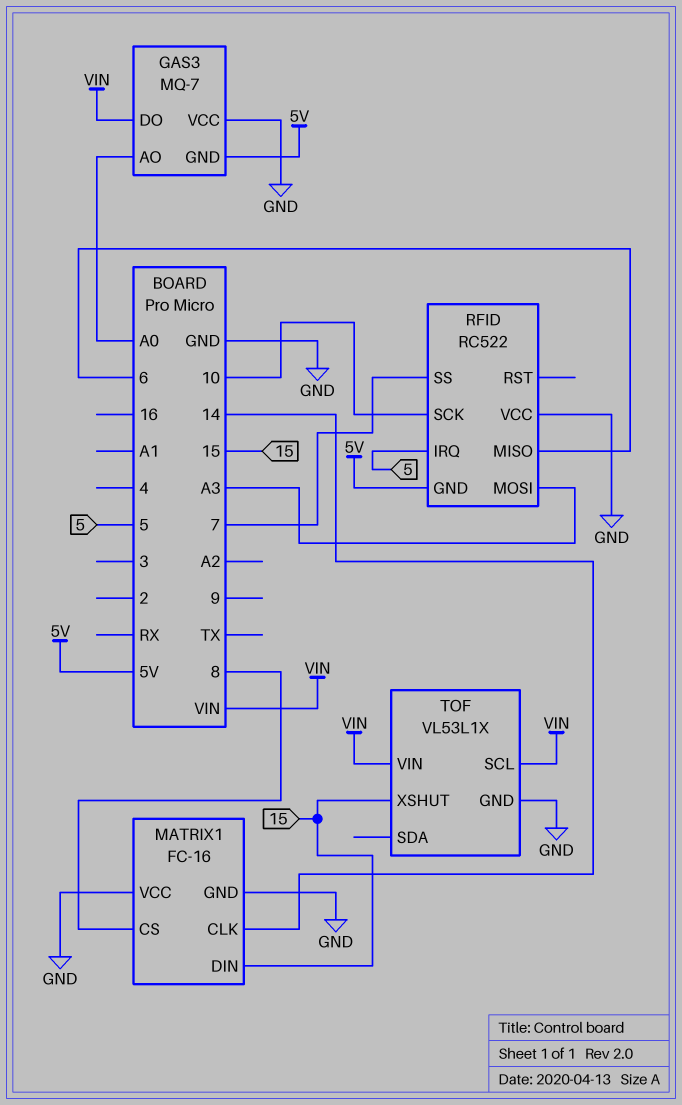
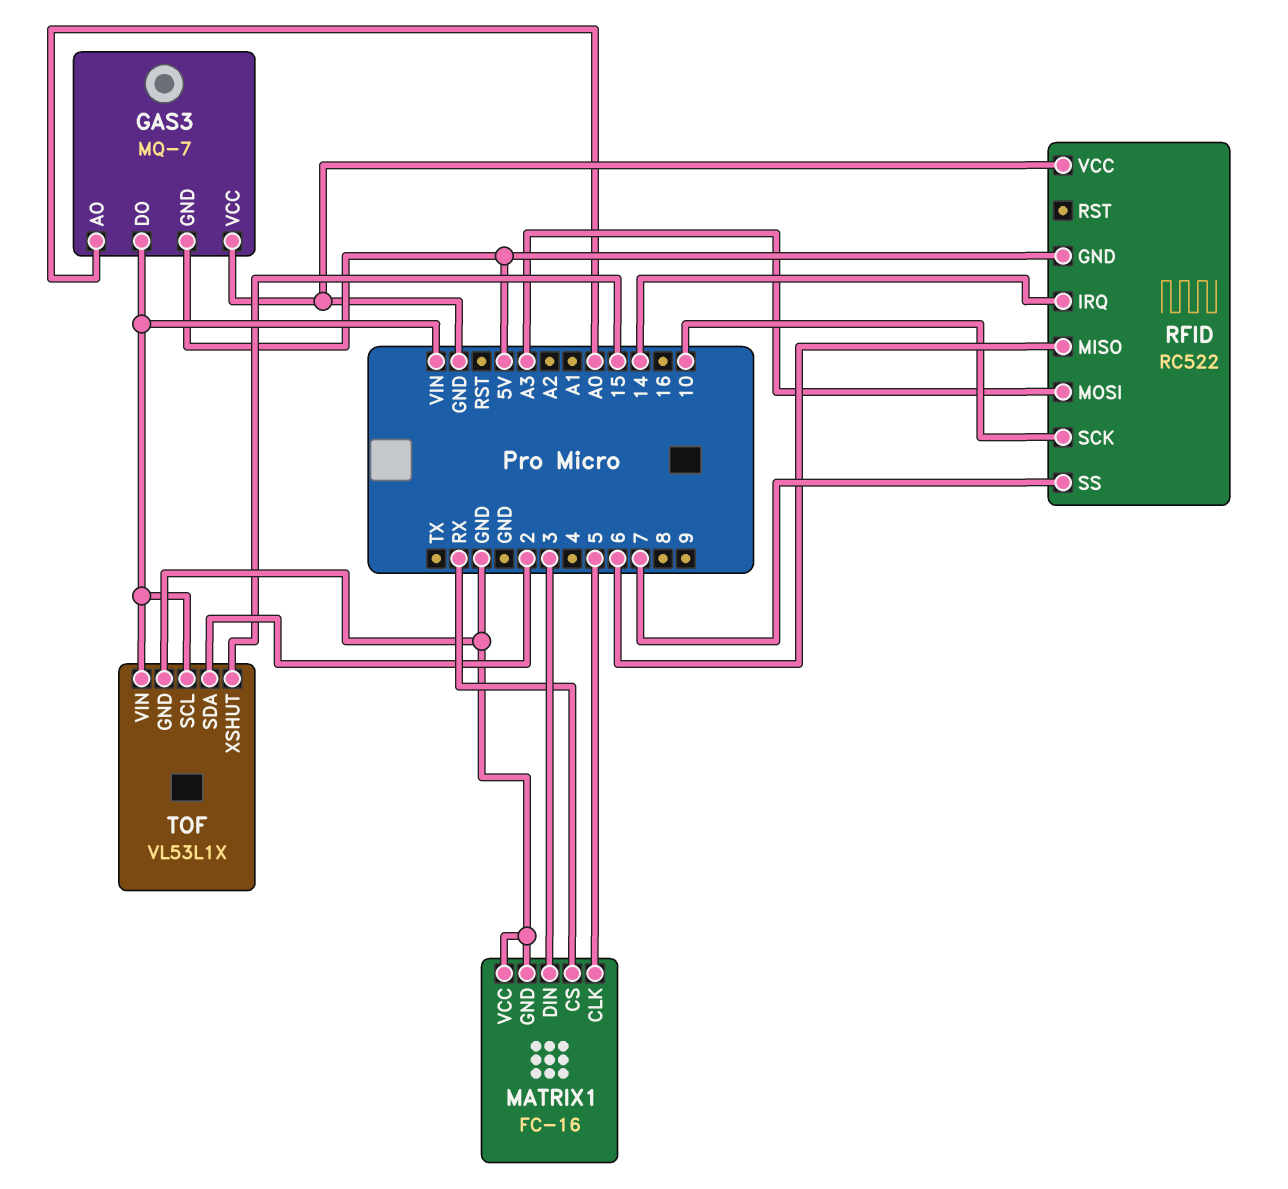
MATRIX1 pin CLK: 14 -> 5
MATRIX1 pin CS: 8 -> RX
MATRIX1 pin DIN: 15 -> 3
RFID pin IRQ: 5 -> 14
TOF pin SDA: none -> 2

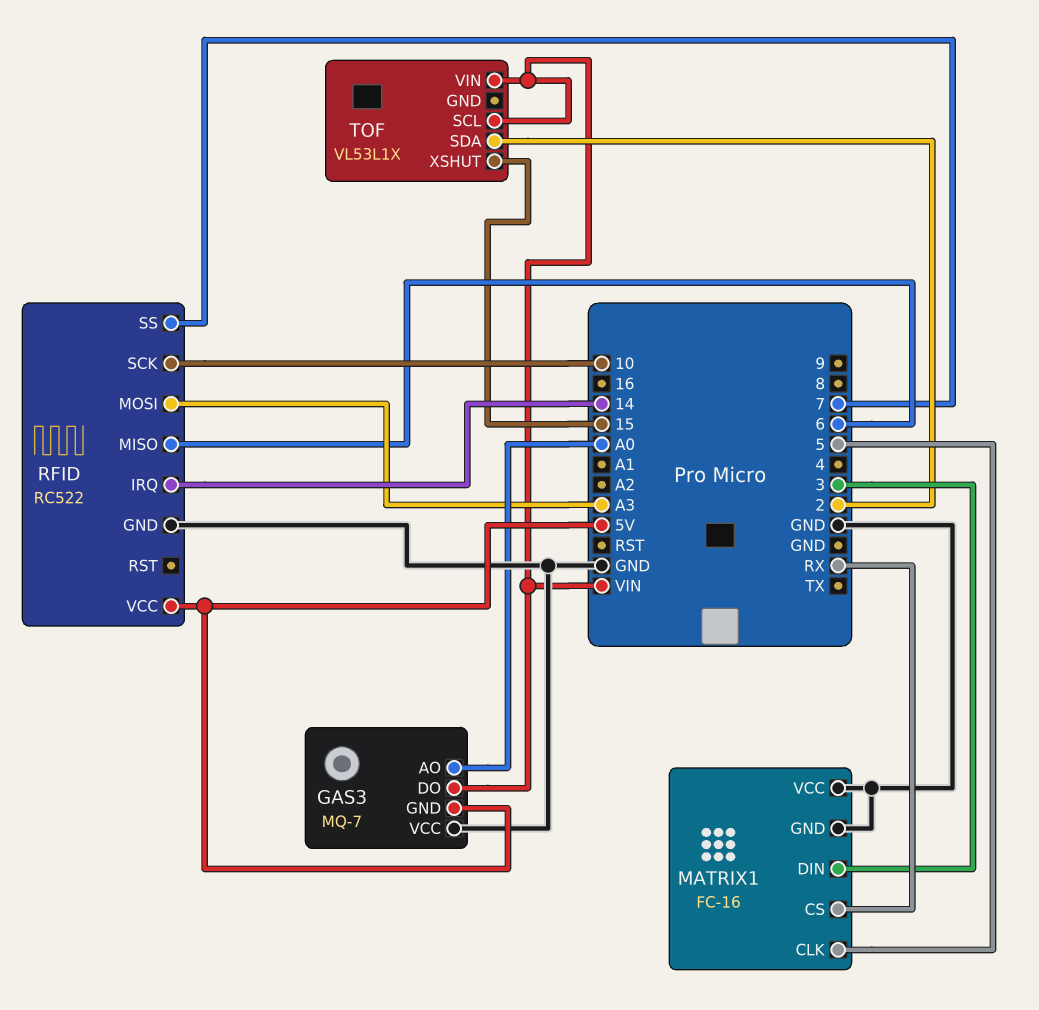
RFID pin GND: 5V -> GND
RFID pin VCC: GND -> 5V
TOF pin GND: GND -> none

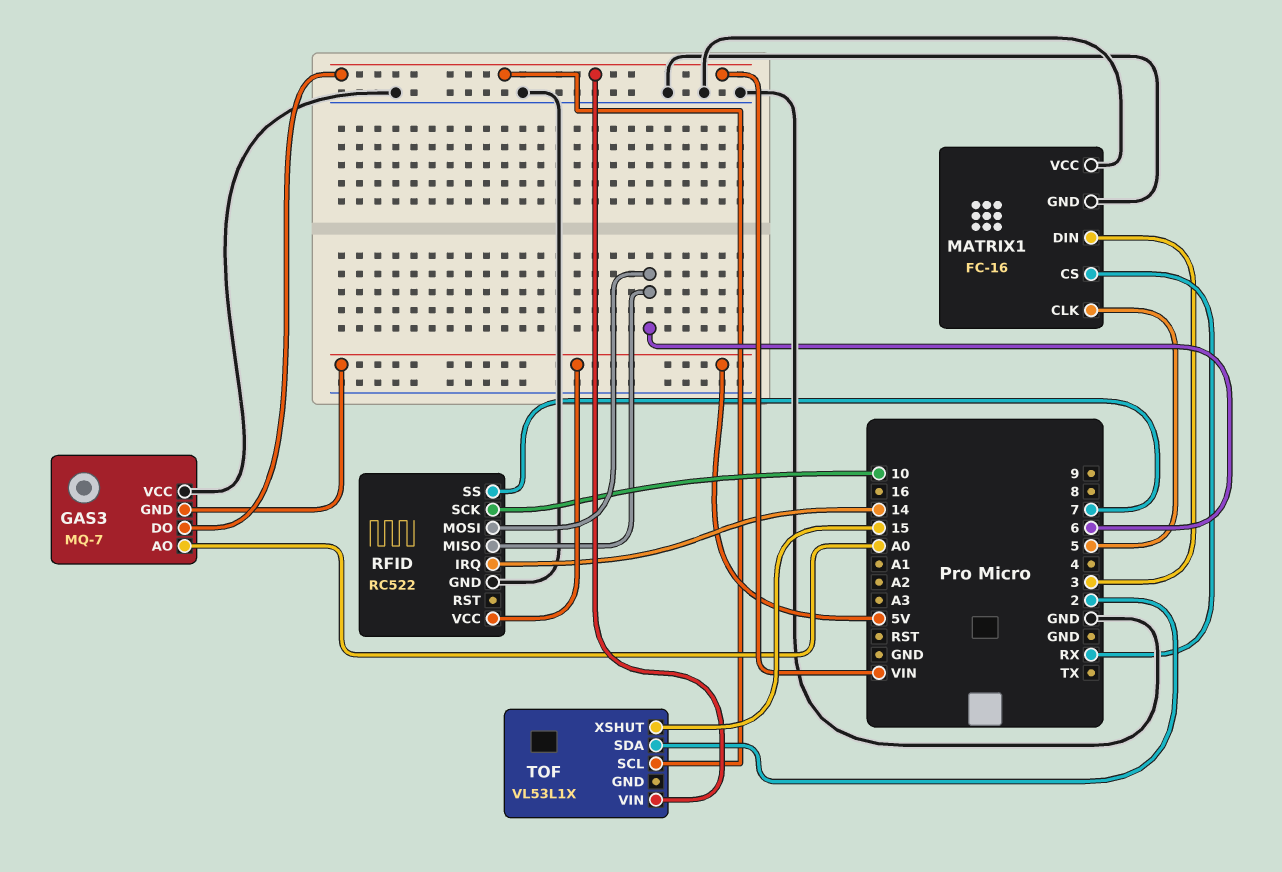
RFID pin MOSI: A3 -> 6

